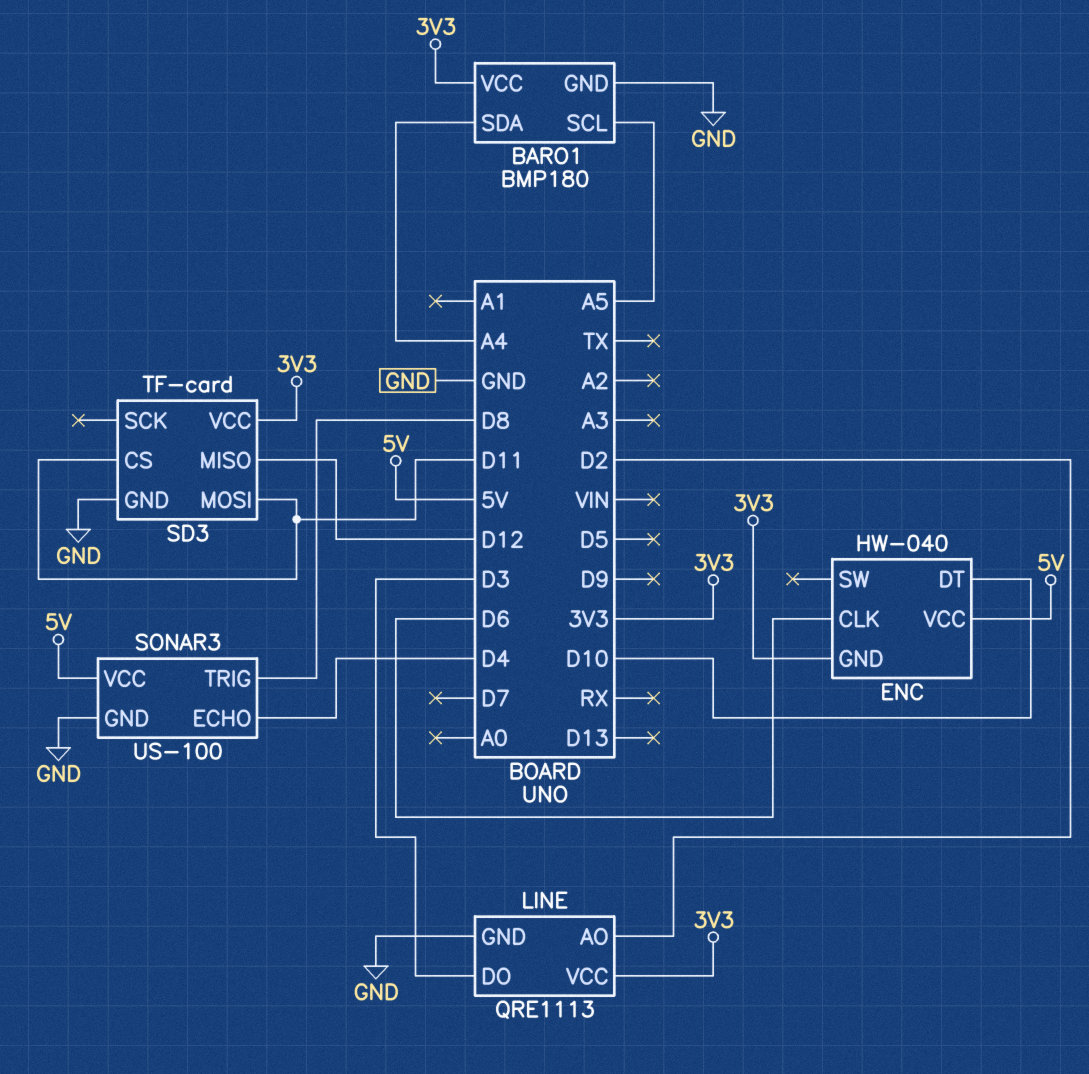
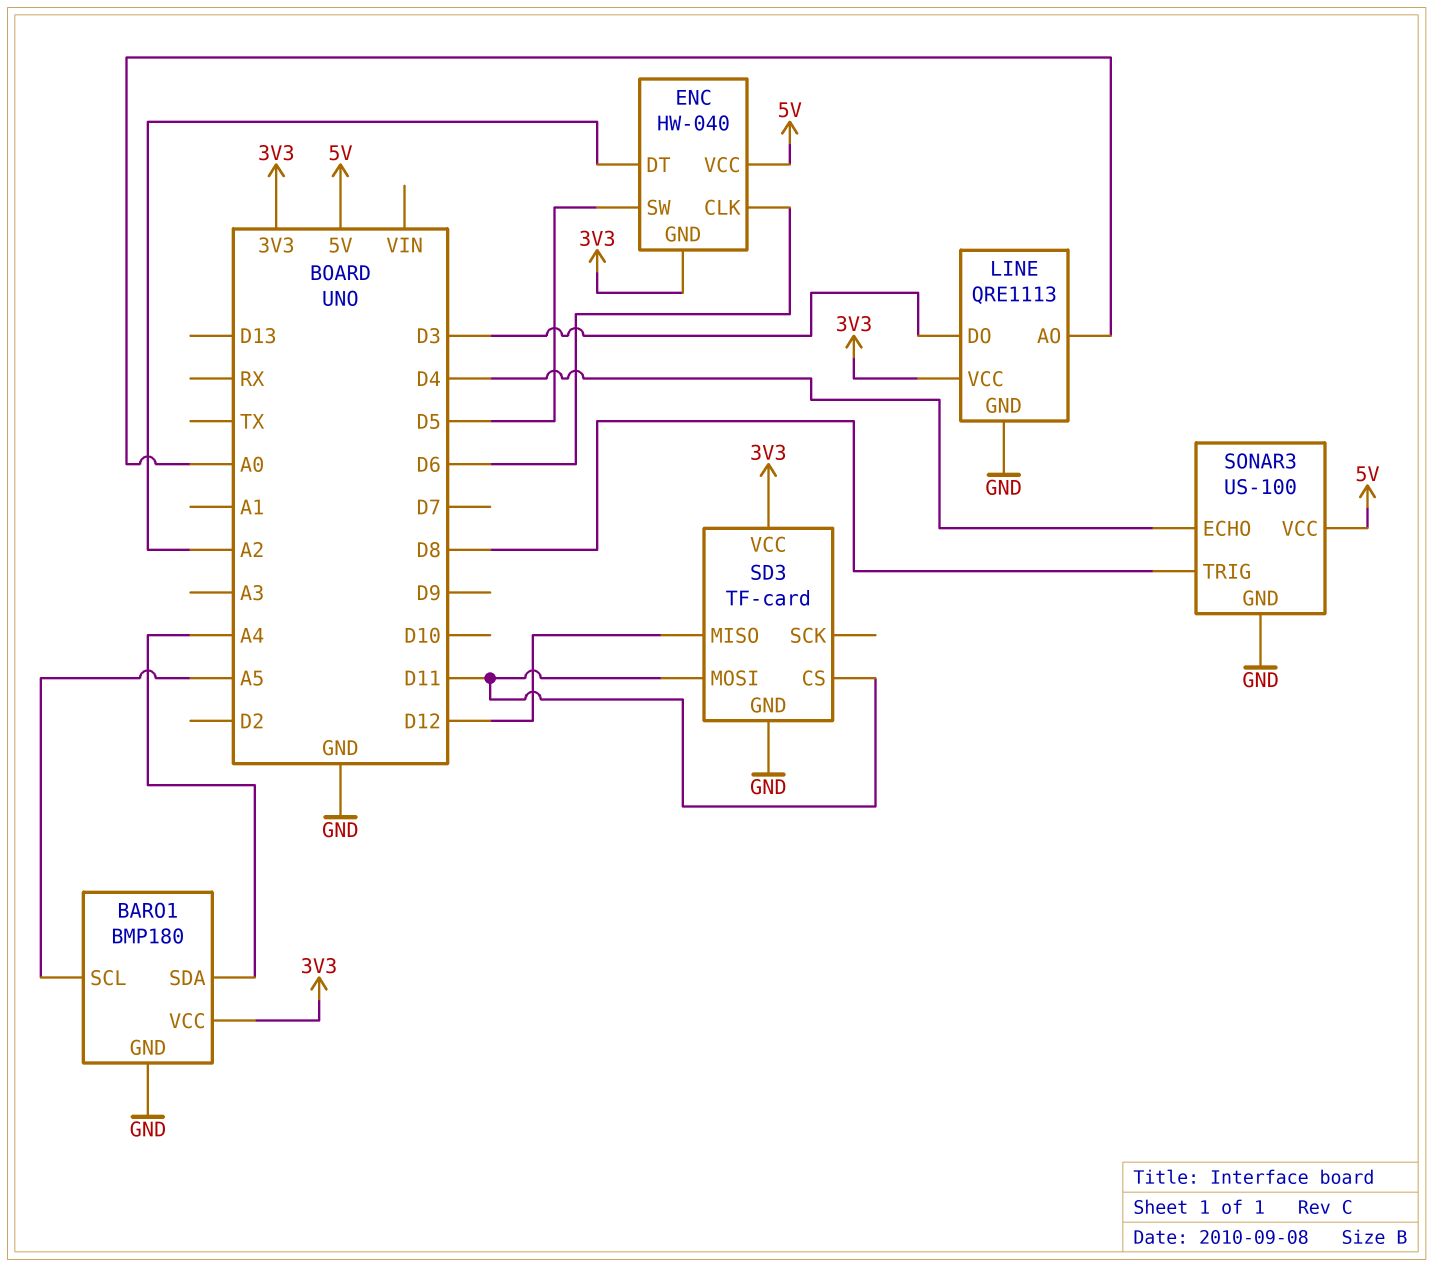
ENC pin DT: D10 -> A2
ENC pin SW: none -> D5
LINE pin AO: D2 -> A0

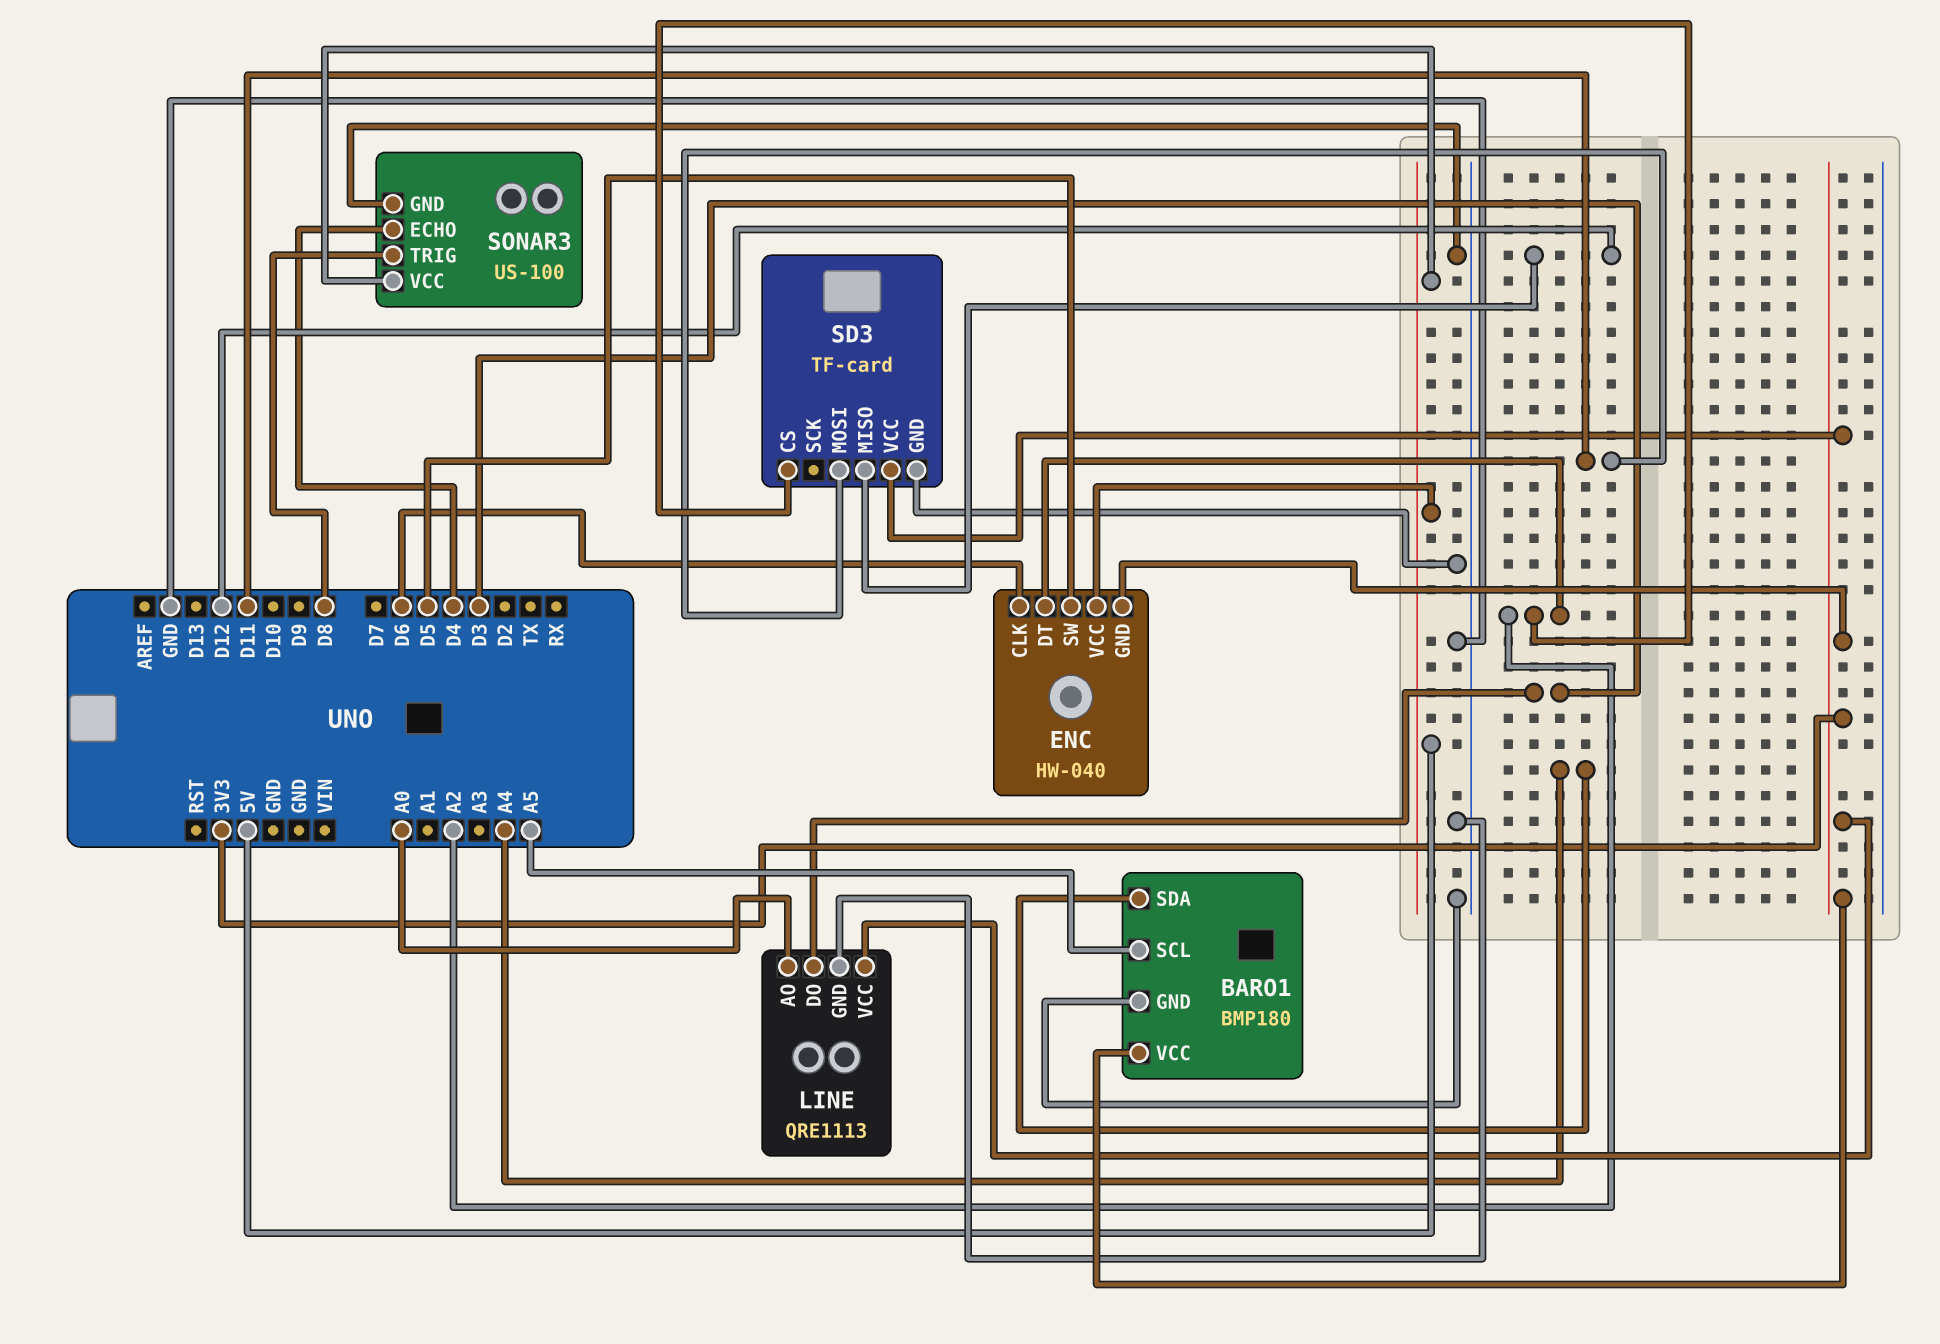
SD3 pin CS: D11 -> A2

